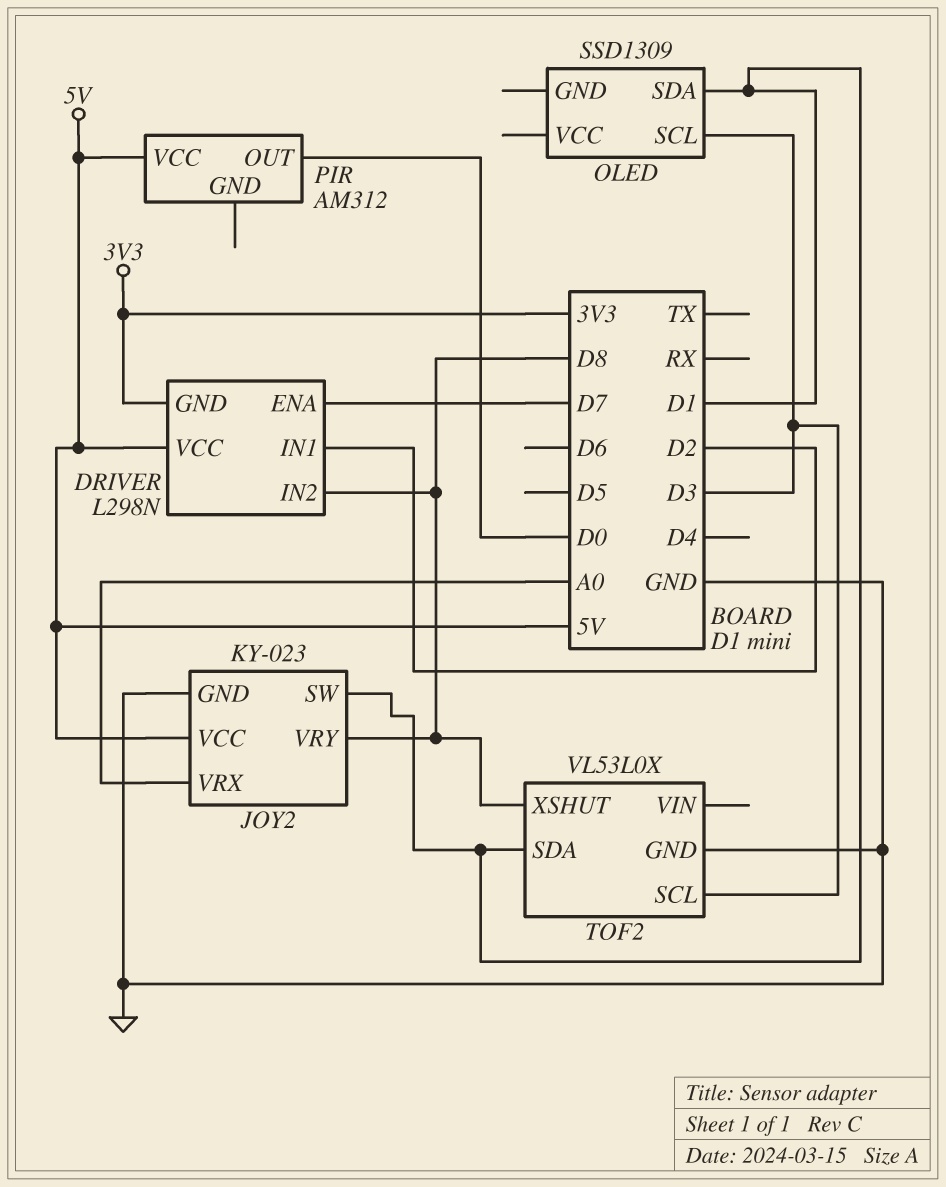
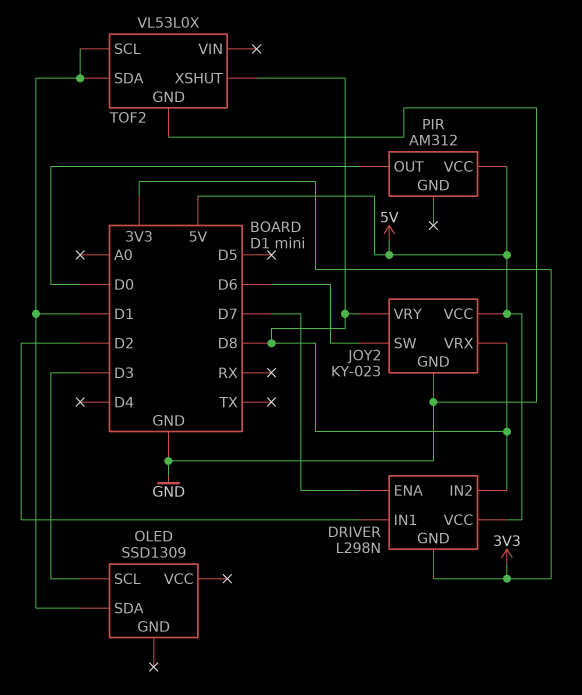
JOY2 pin SW: D1 -> D6
JOY2 pin VRX: A0 -> D8
TOF2 pin SCL: D3 -> D1

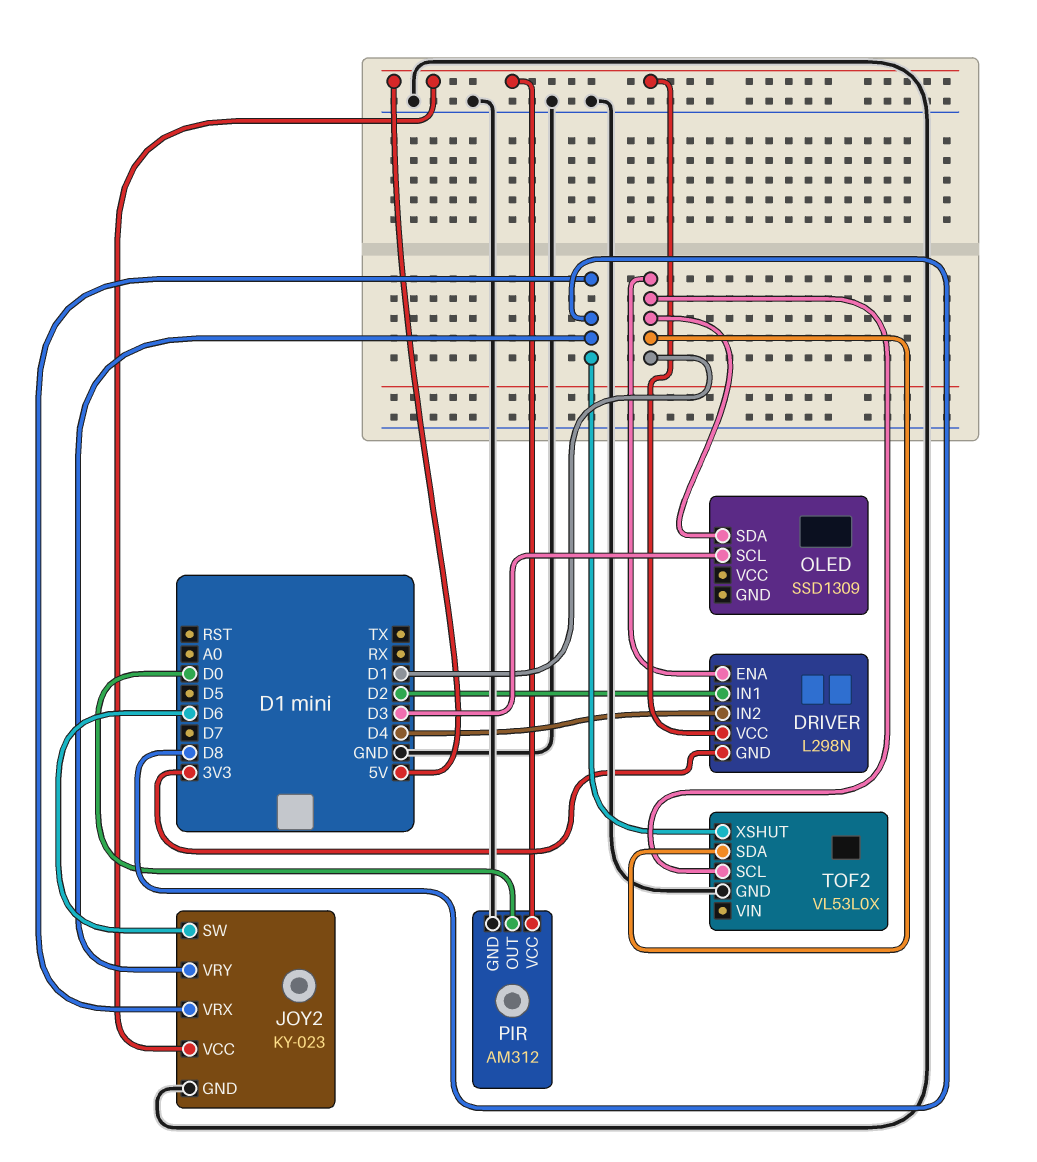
DRIVER pin ENA: D7 -> D1
DRIVER pin IN2: D8 -> D4
PIR pin GND: none -> GND

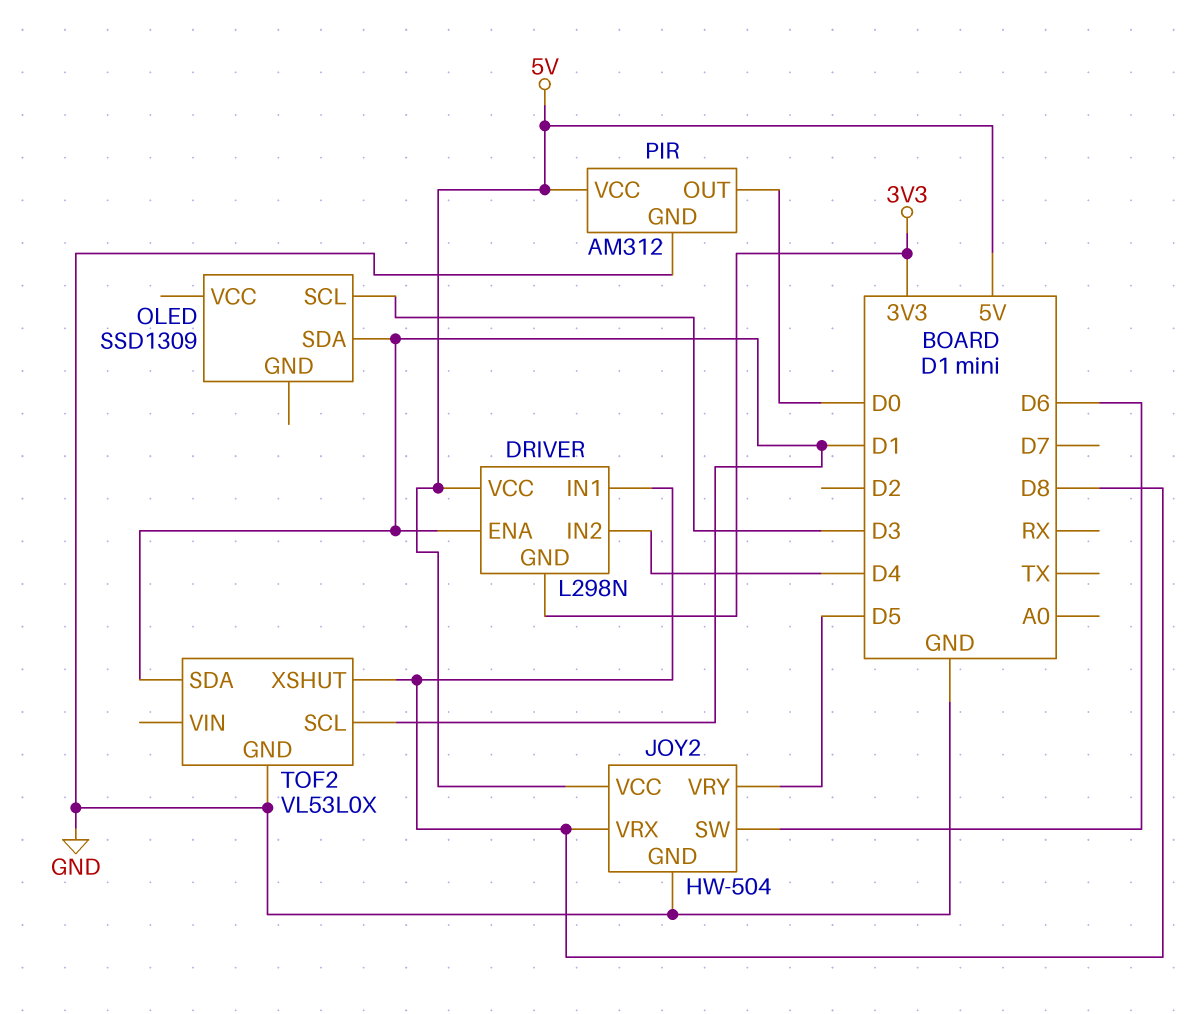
DRIVER pin IN1: D2 -> D8
JOY2: KY-023 -> HW-504
JOY2 pin VRY: D8 -> D5

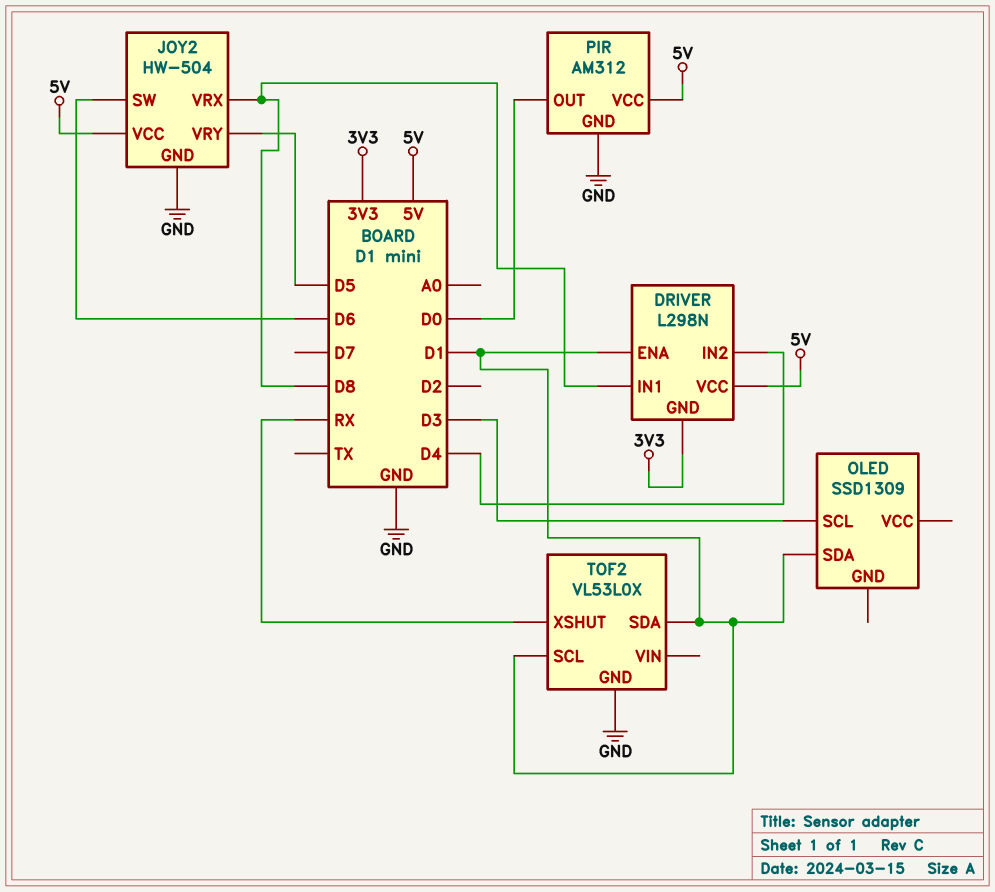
TOF2 pin XSHUT: D8 -> RX

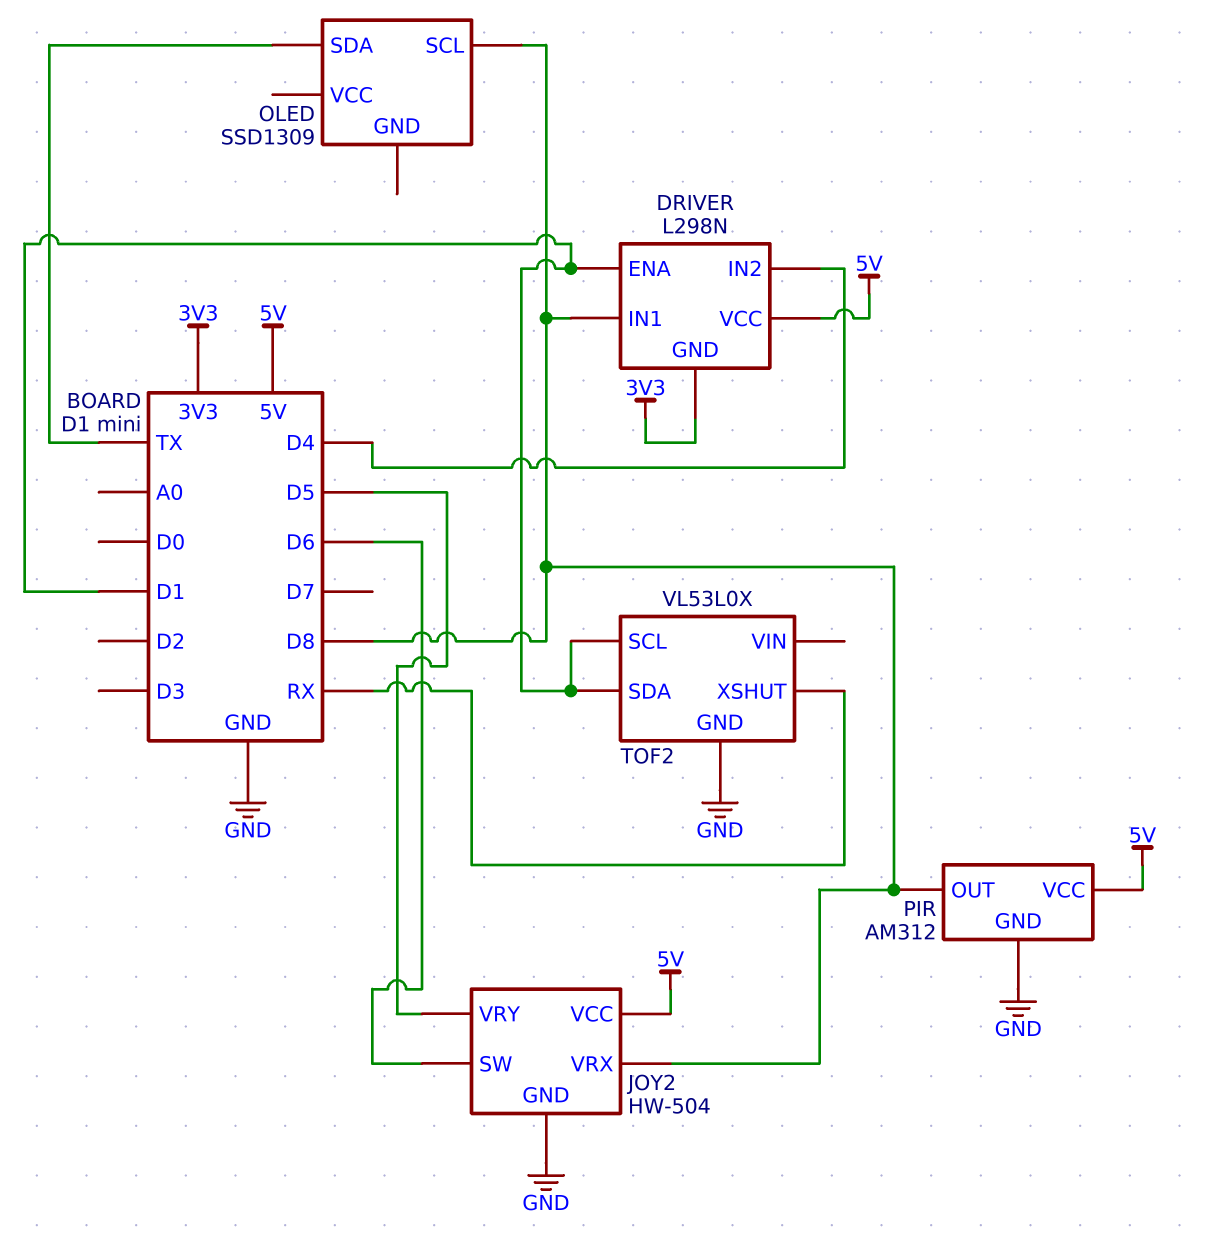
OLED pin SCL: D3 -> D8
OLED pin SDA: D1 -> TX
PIR pin OUT: D0 -> D8

